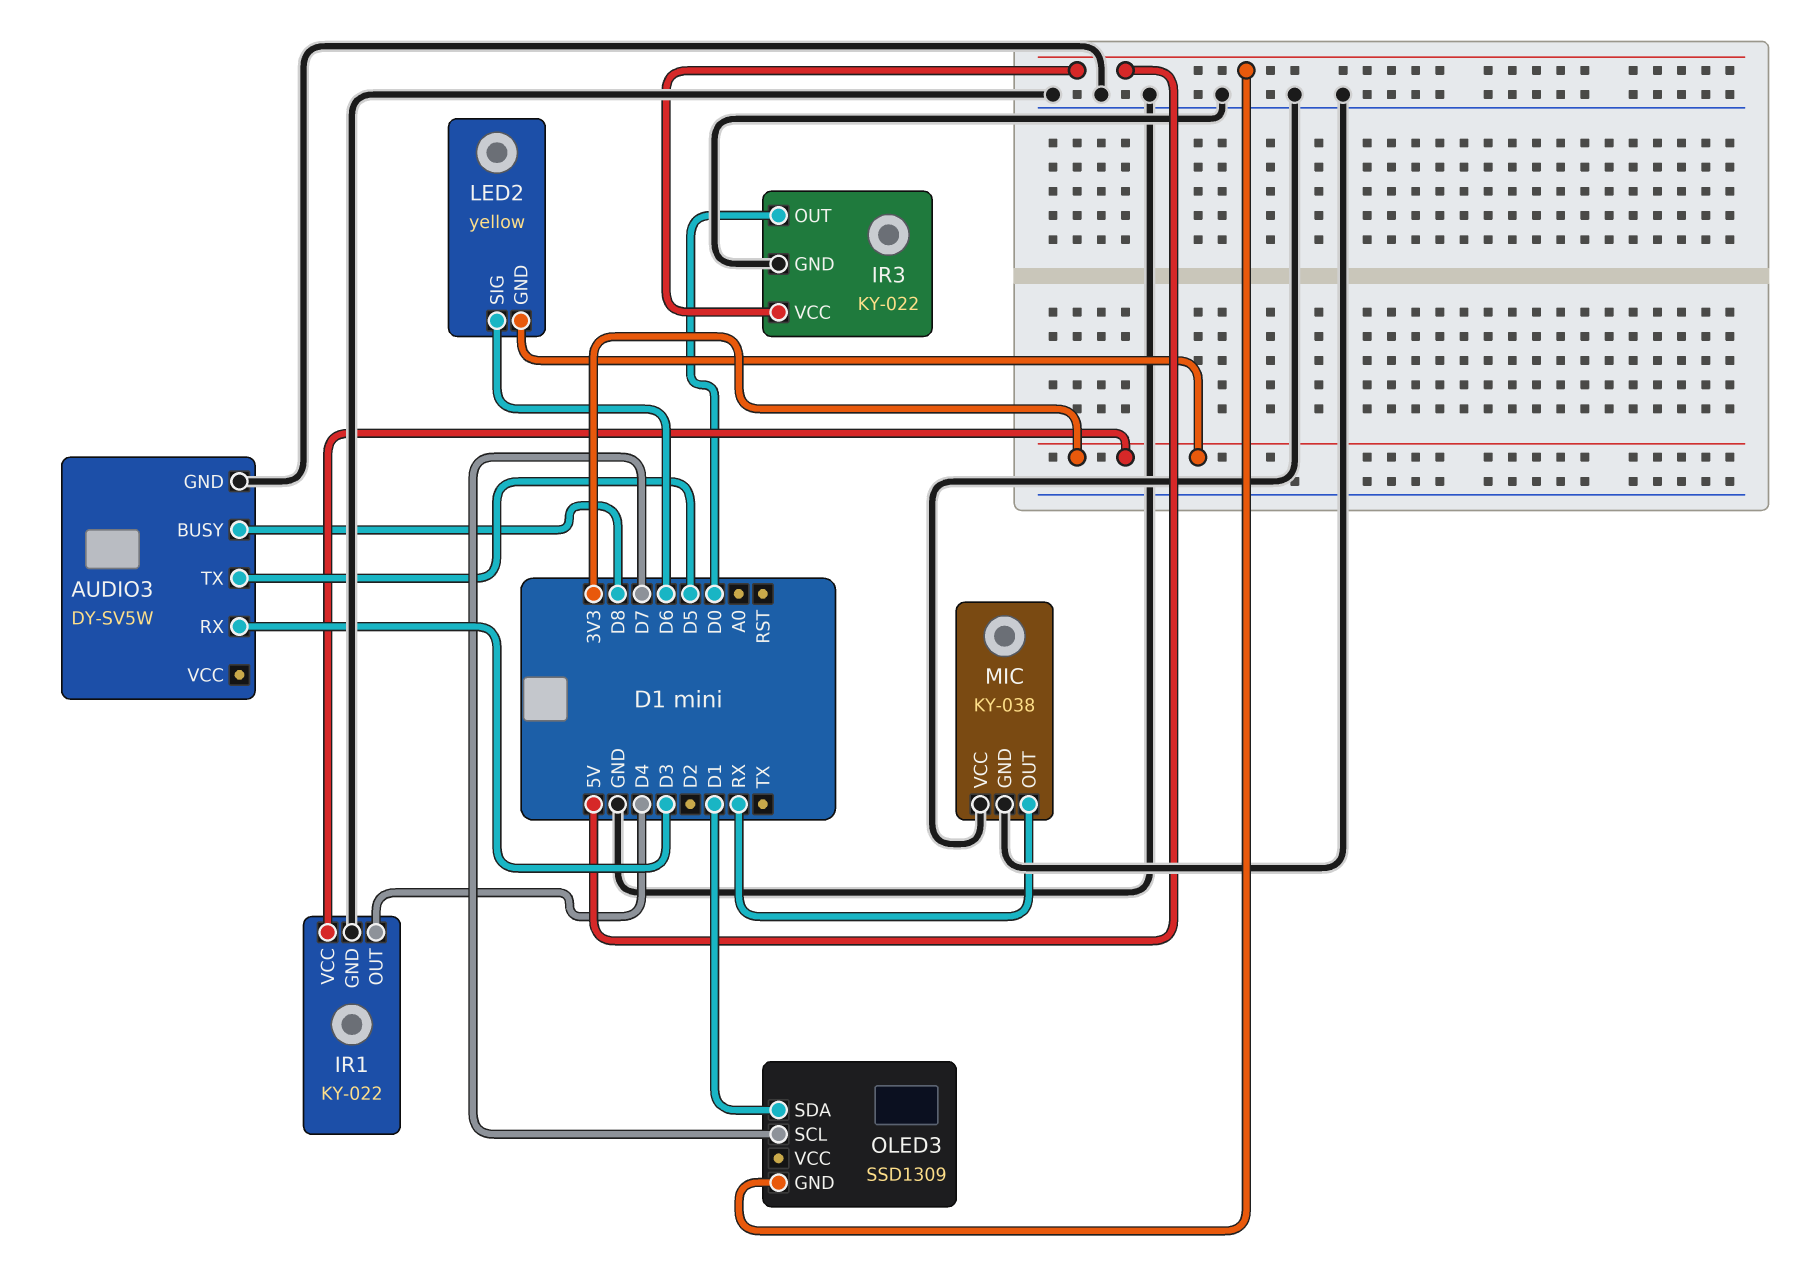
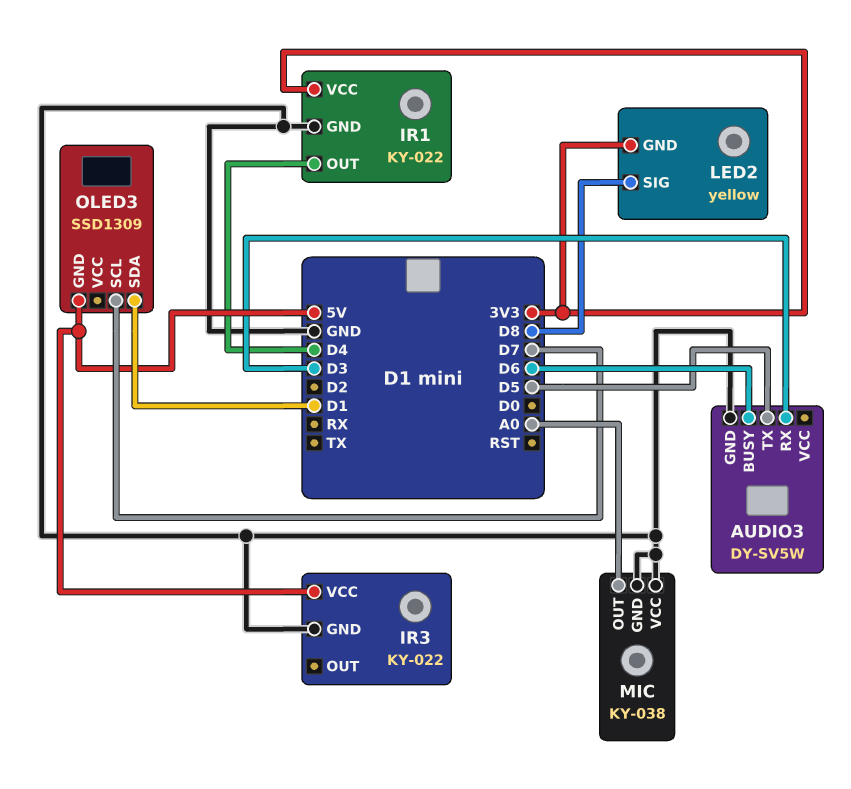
AUDIO3 pin BUSY: D8 -> D6
IR3 pin OUT: D0 -> none
LED2 pin SIG: D6 -> D8
MIC pin OUT: RX -> A0

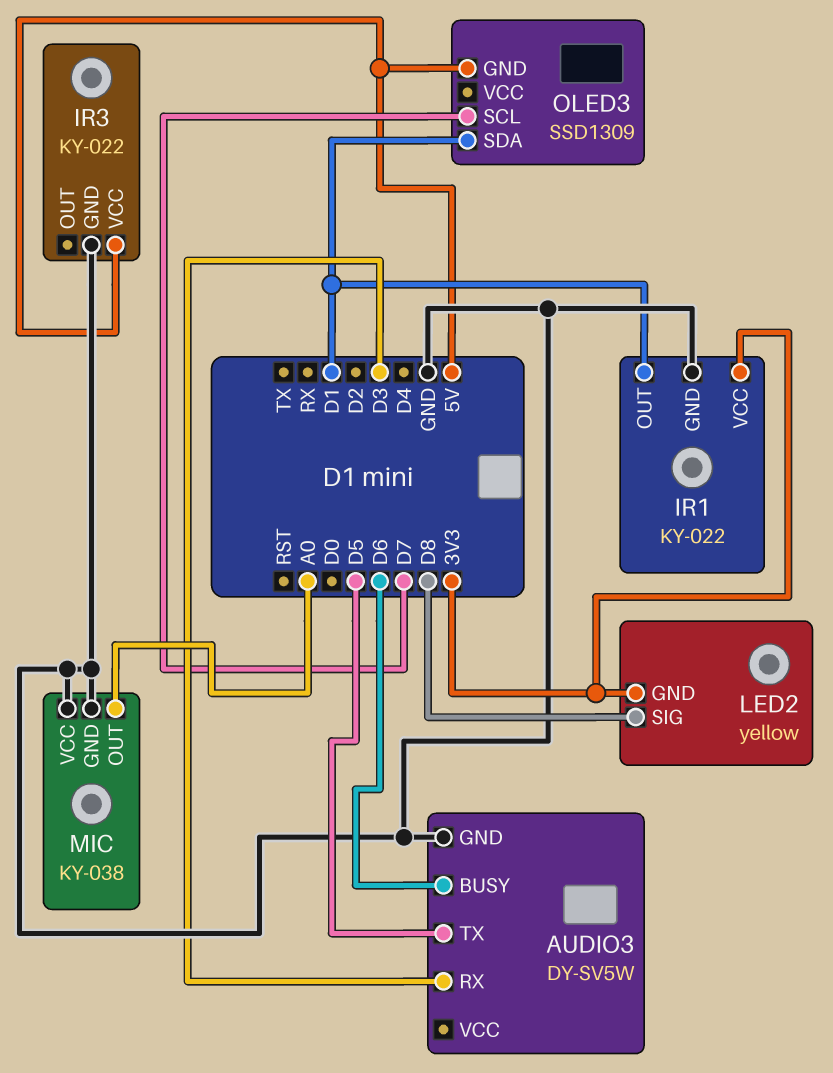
IR1 pin OUT: D4 -> D1

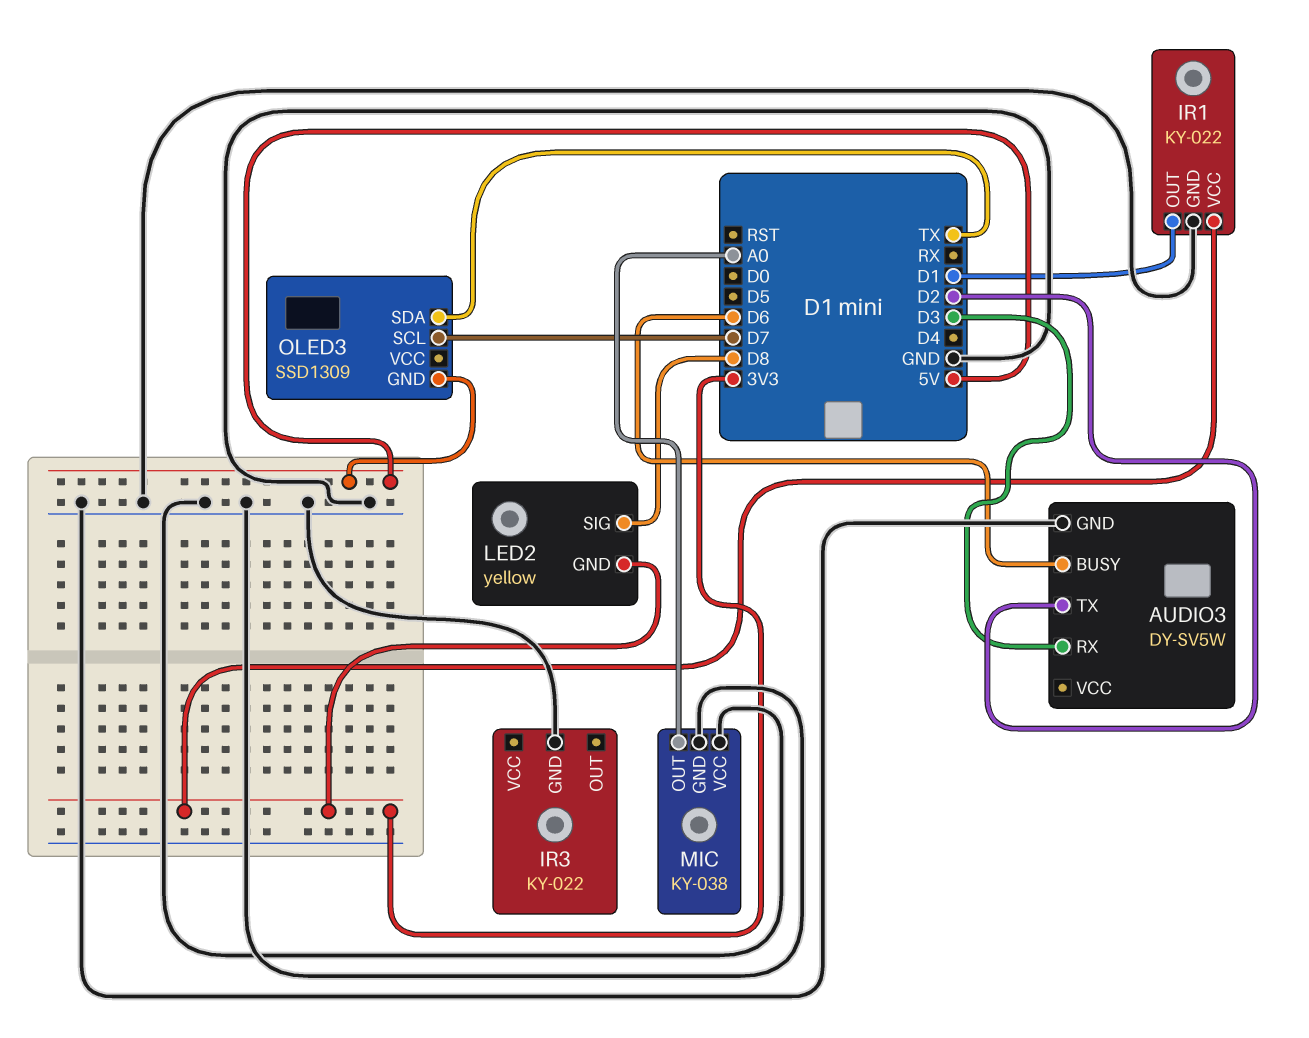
AUDIO3 pin TX: D5 -> D2
IR3 pin VCC: 5V -> none
OLED3 pin SDA: D1 -> TX

